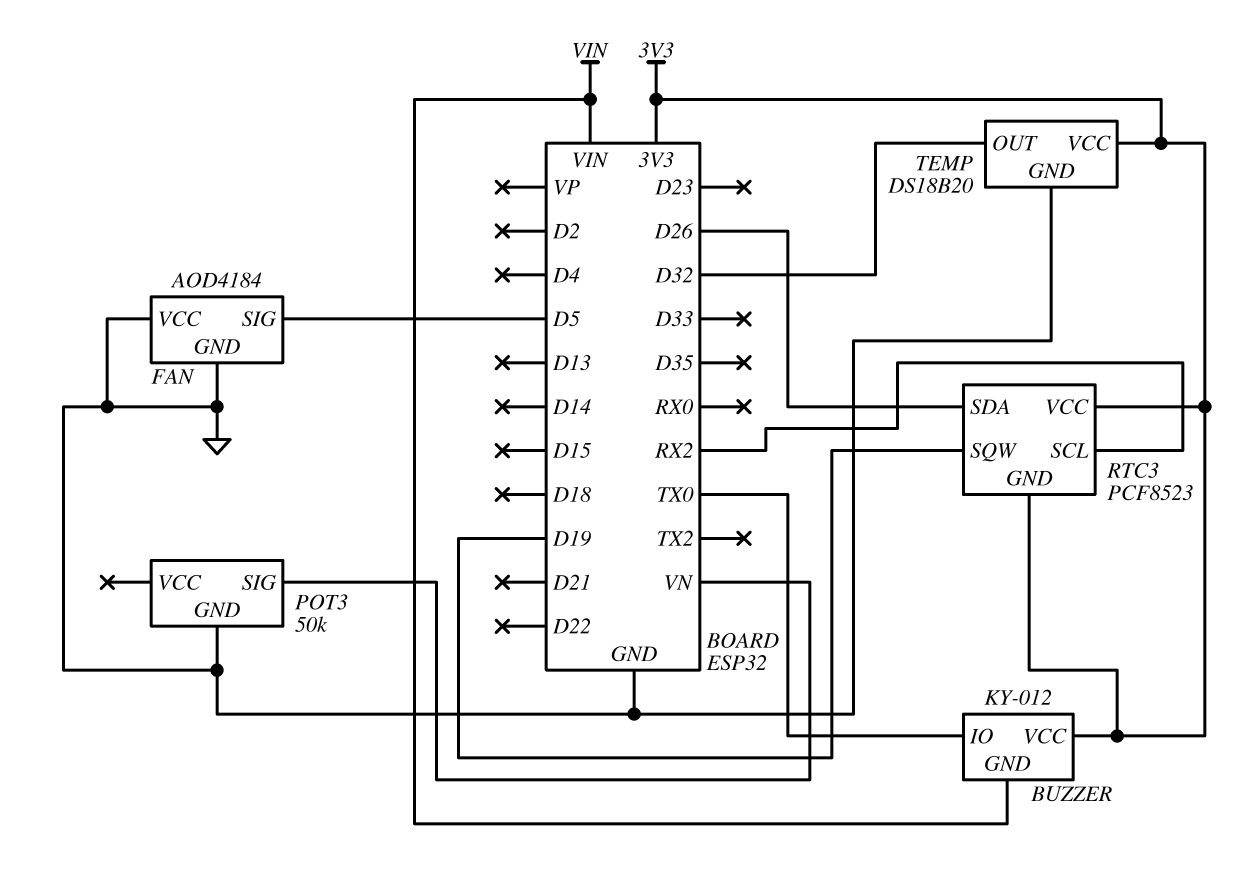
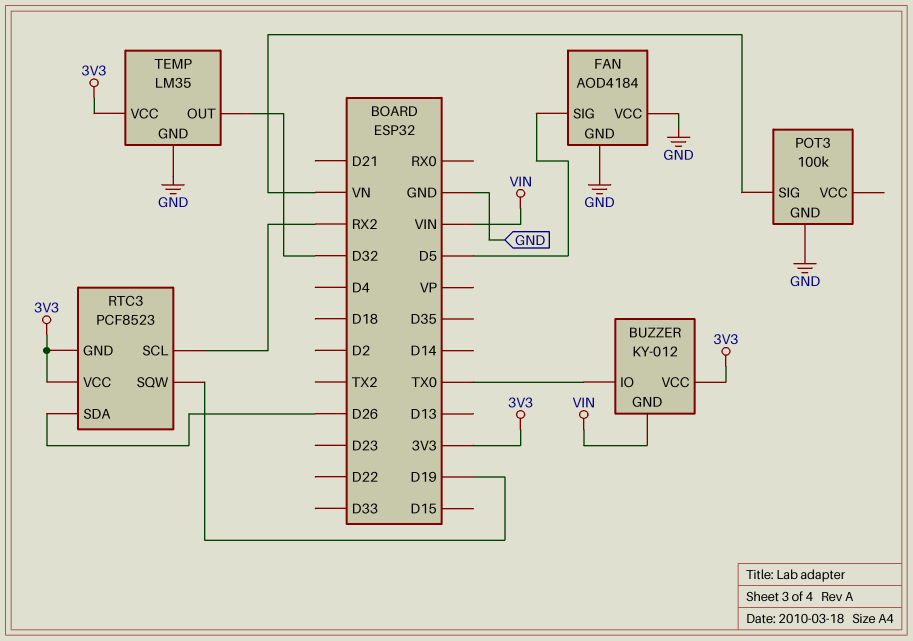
POT3: 50k -> 100k
TEMP: DS18B20 -> LM35

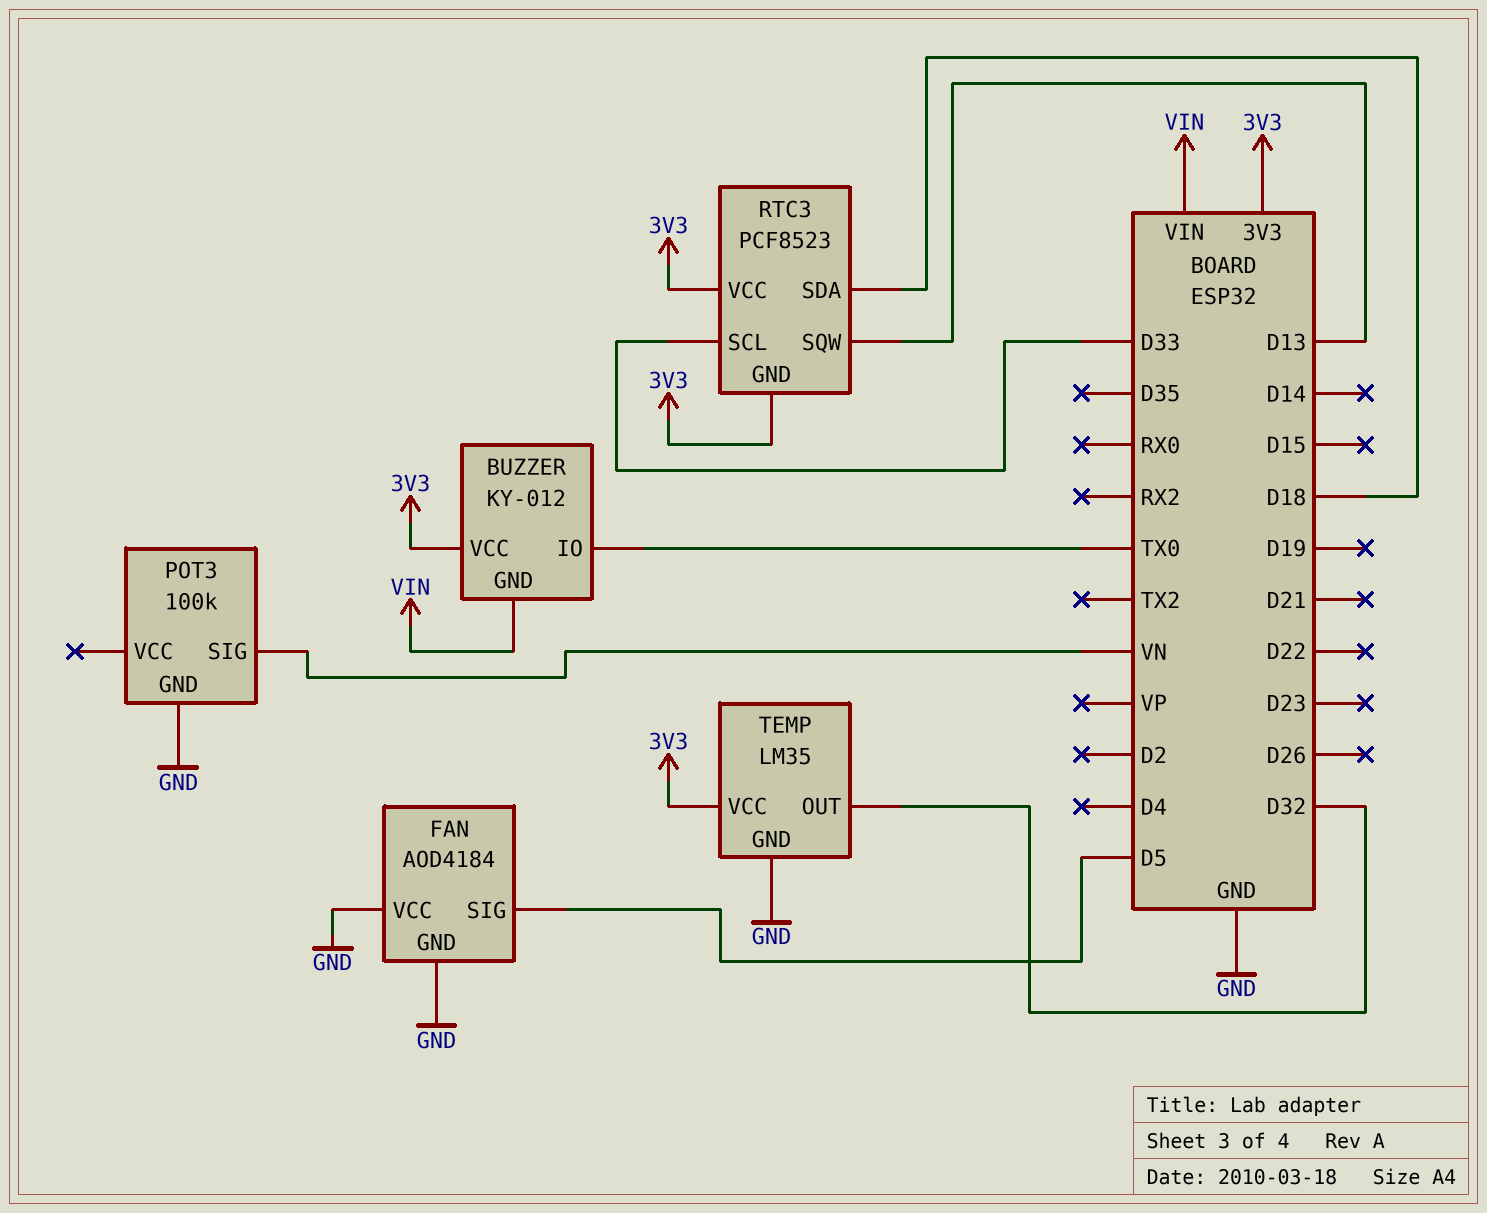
RTC3 pin SCL: RX2 -> D33
RTC3 pin SDA: D26 -> D18
RTC3 pin SQW: D19 -> D13

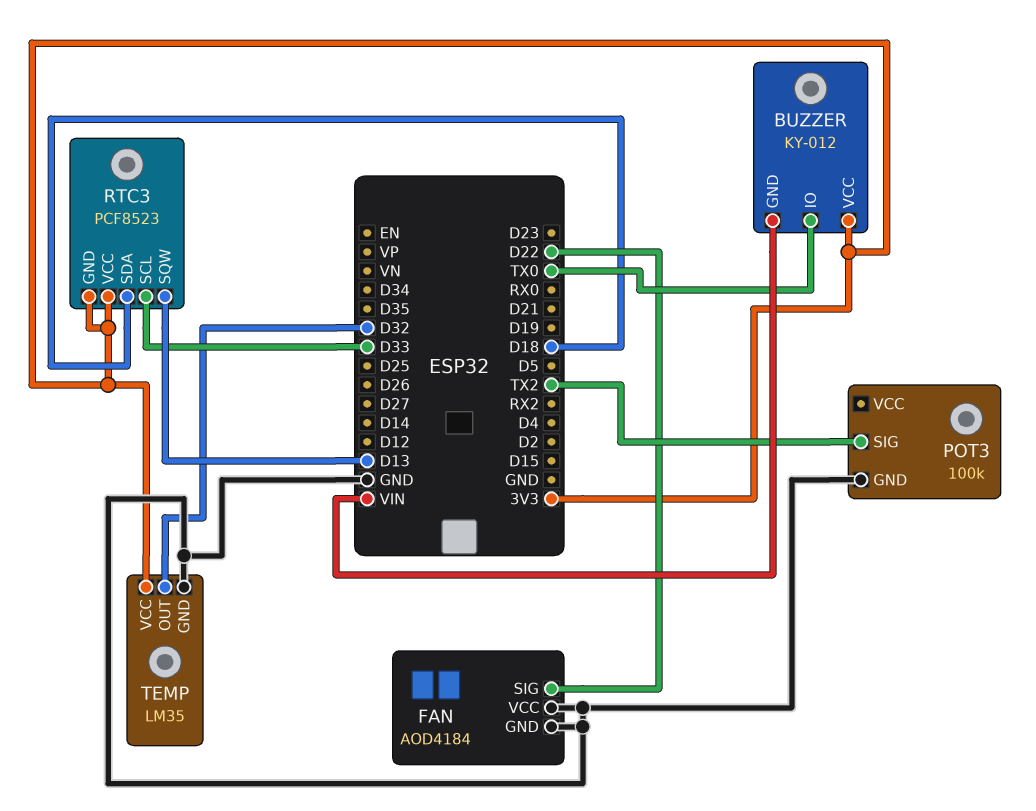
FAN pin SIG: D5 -> D22
POT3 pin SIG: VN -> TX2

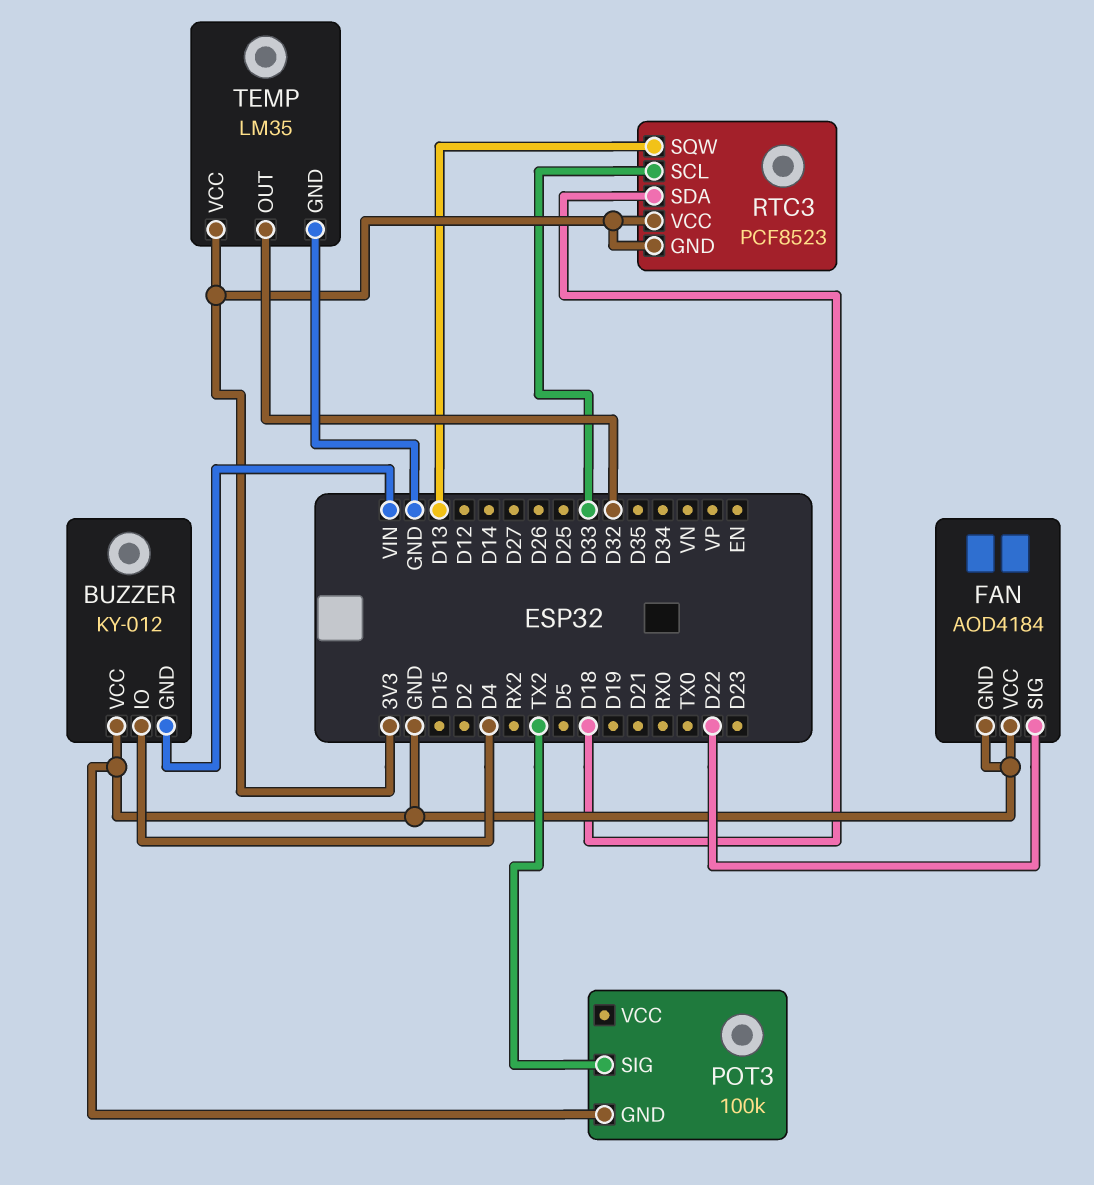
BUZZER pin IO: TX0 -> D4
BUZZER pin VCC: 3V3 -> GND

